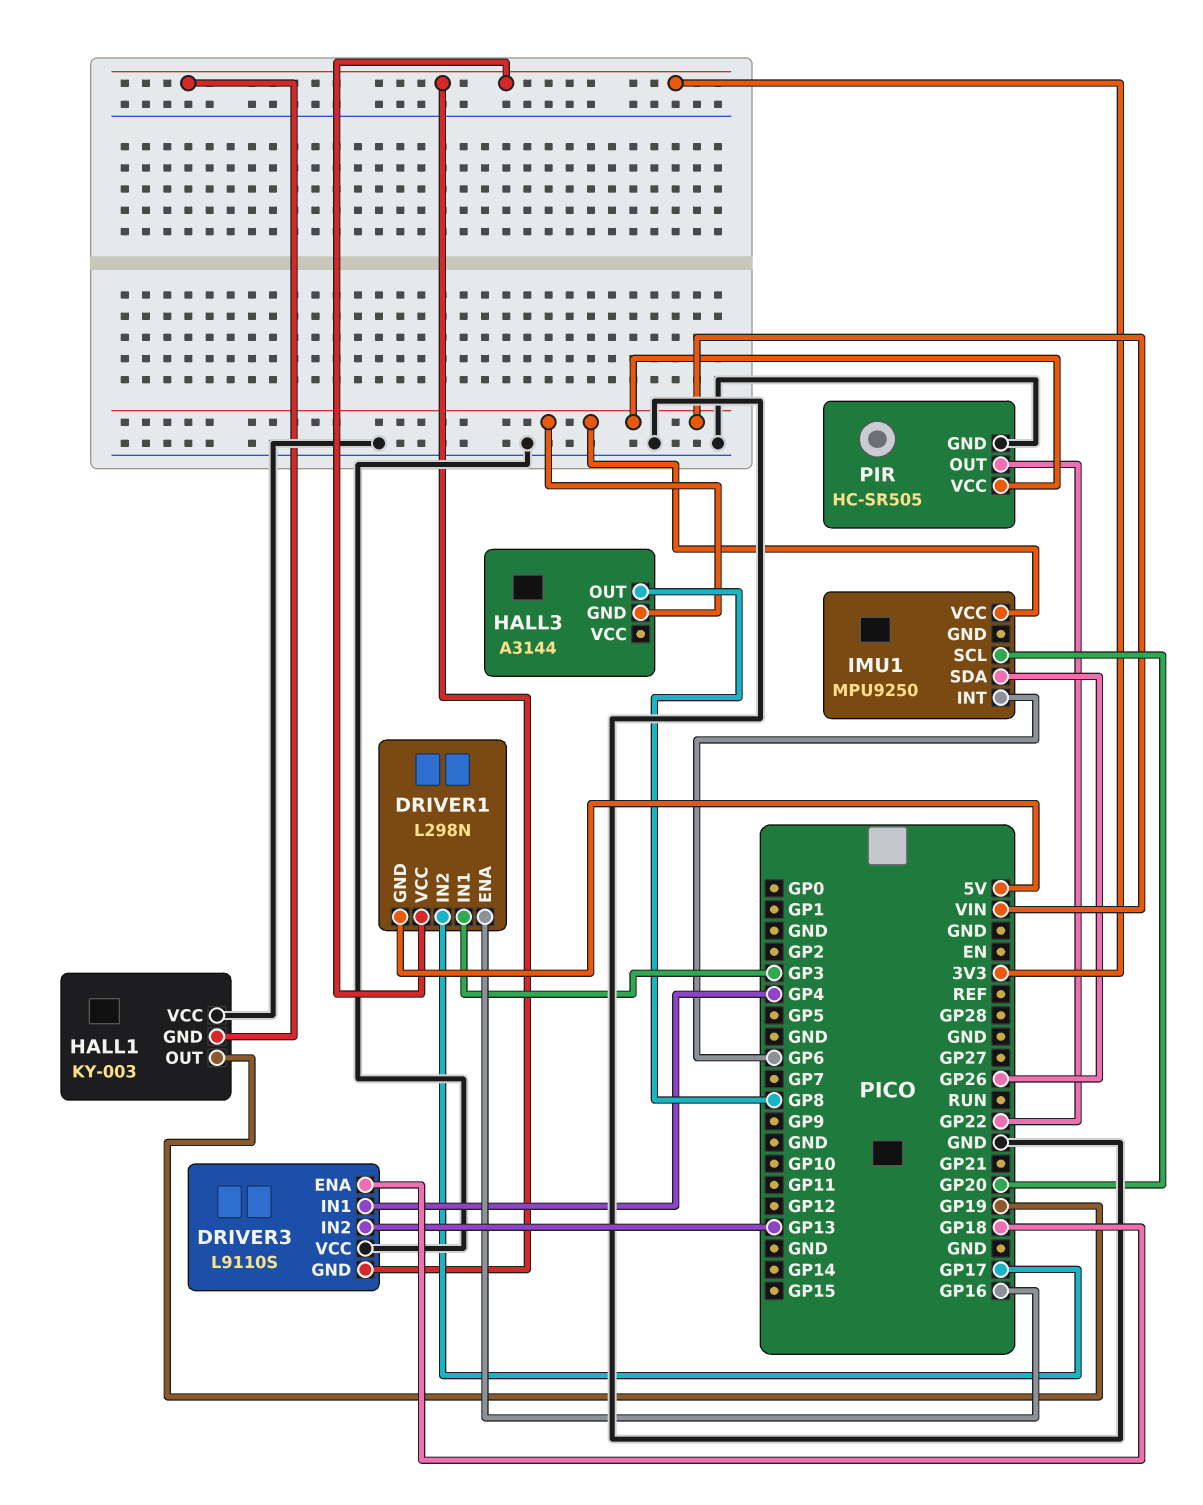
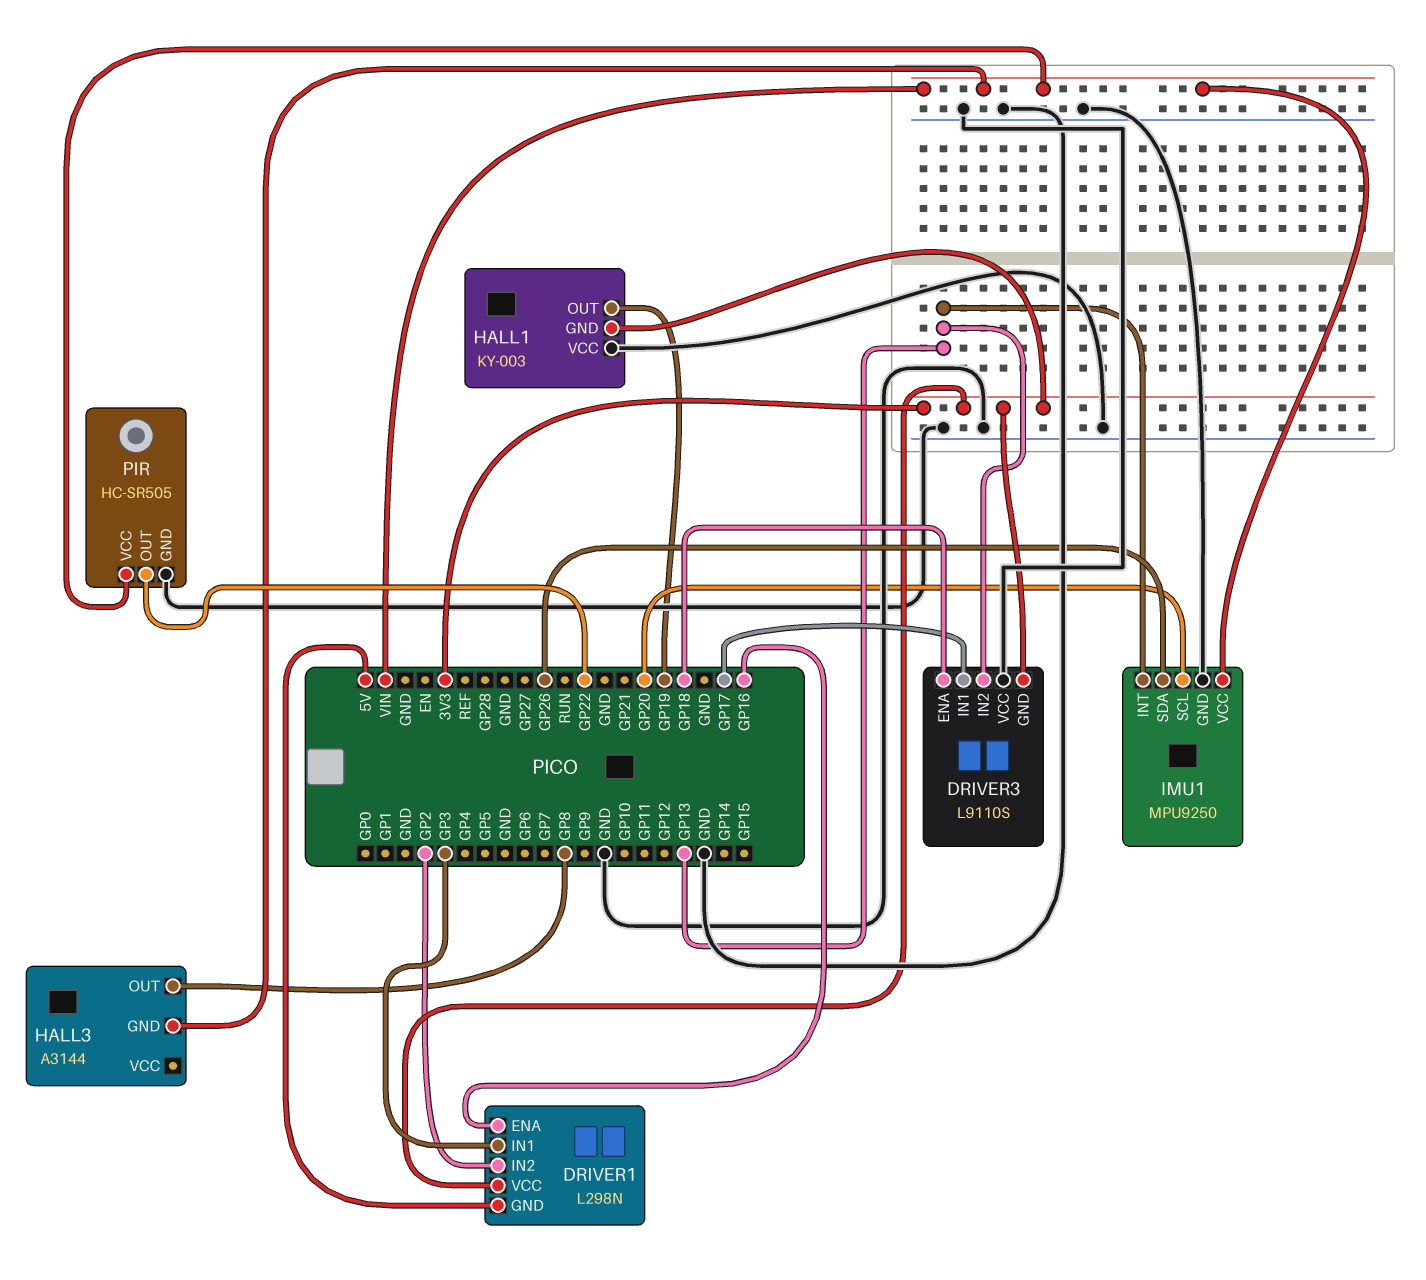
DRIVER1 pin IN2: GP17 -> GP2
DRIVER3 pin IN1: GP4 -> GP17
IMU1 pin GND: none -> GND
IMU1 pin INT: GP6 -> GP13

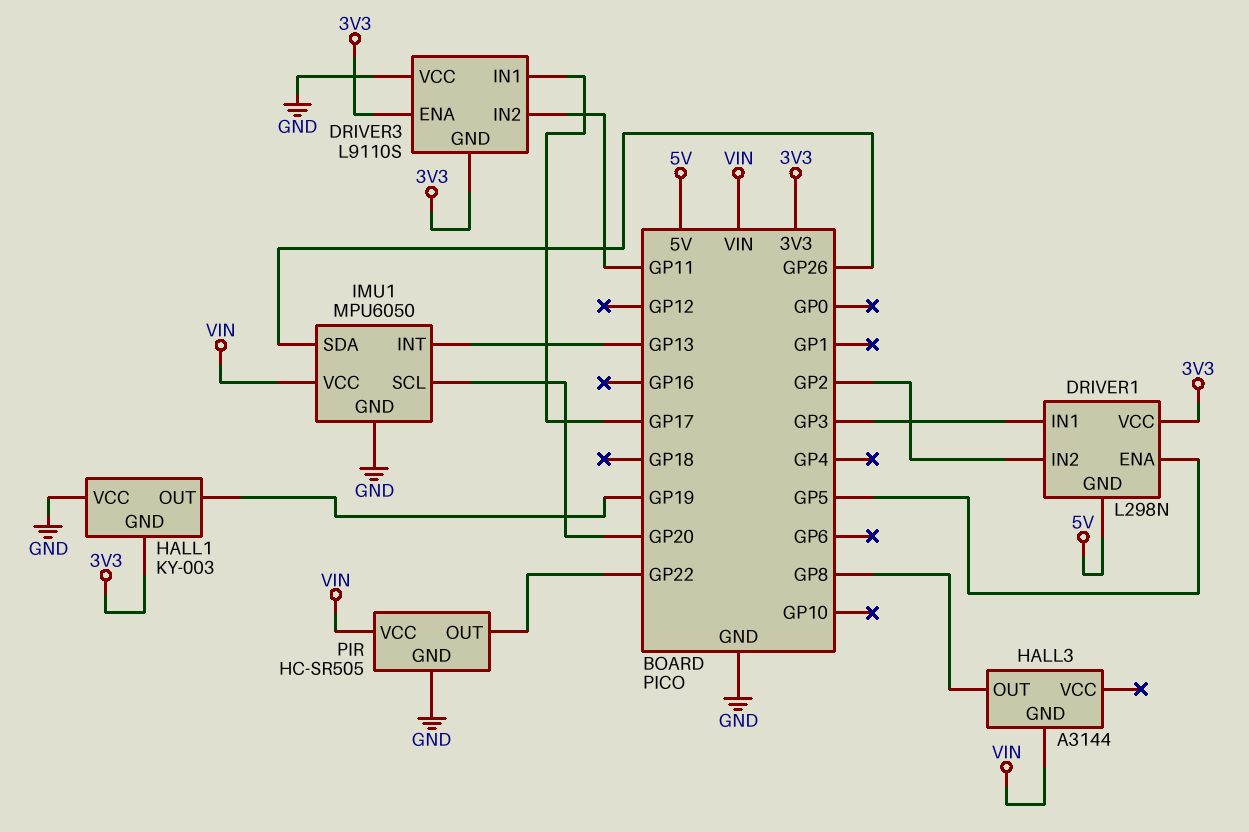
DRIVER1 pin ENA: GP16 -> GP5
DRIVER3 pin ENA: GP18 -> 3V3
DRIVER3 pin IN2: GP13 -> GP11
IMU1: MPU9250 -> MPU6050

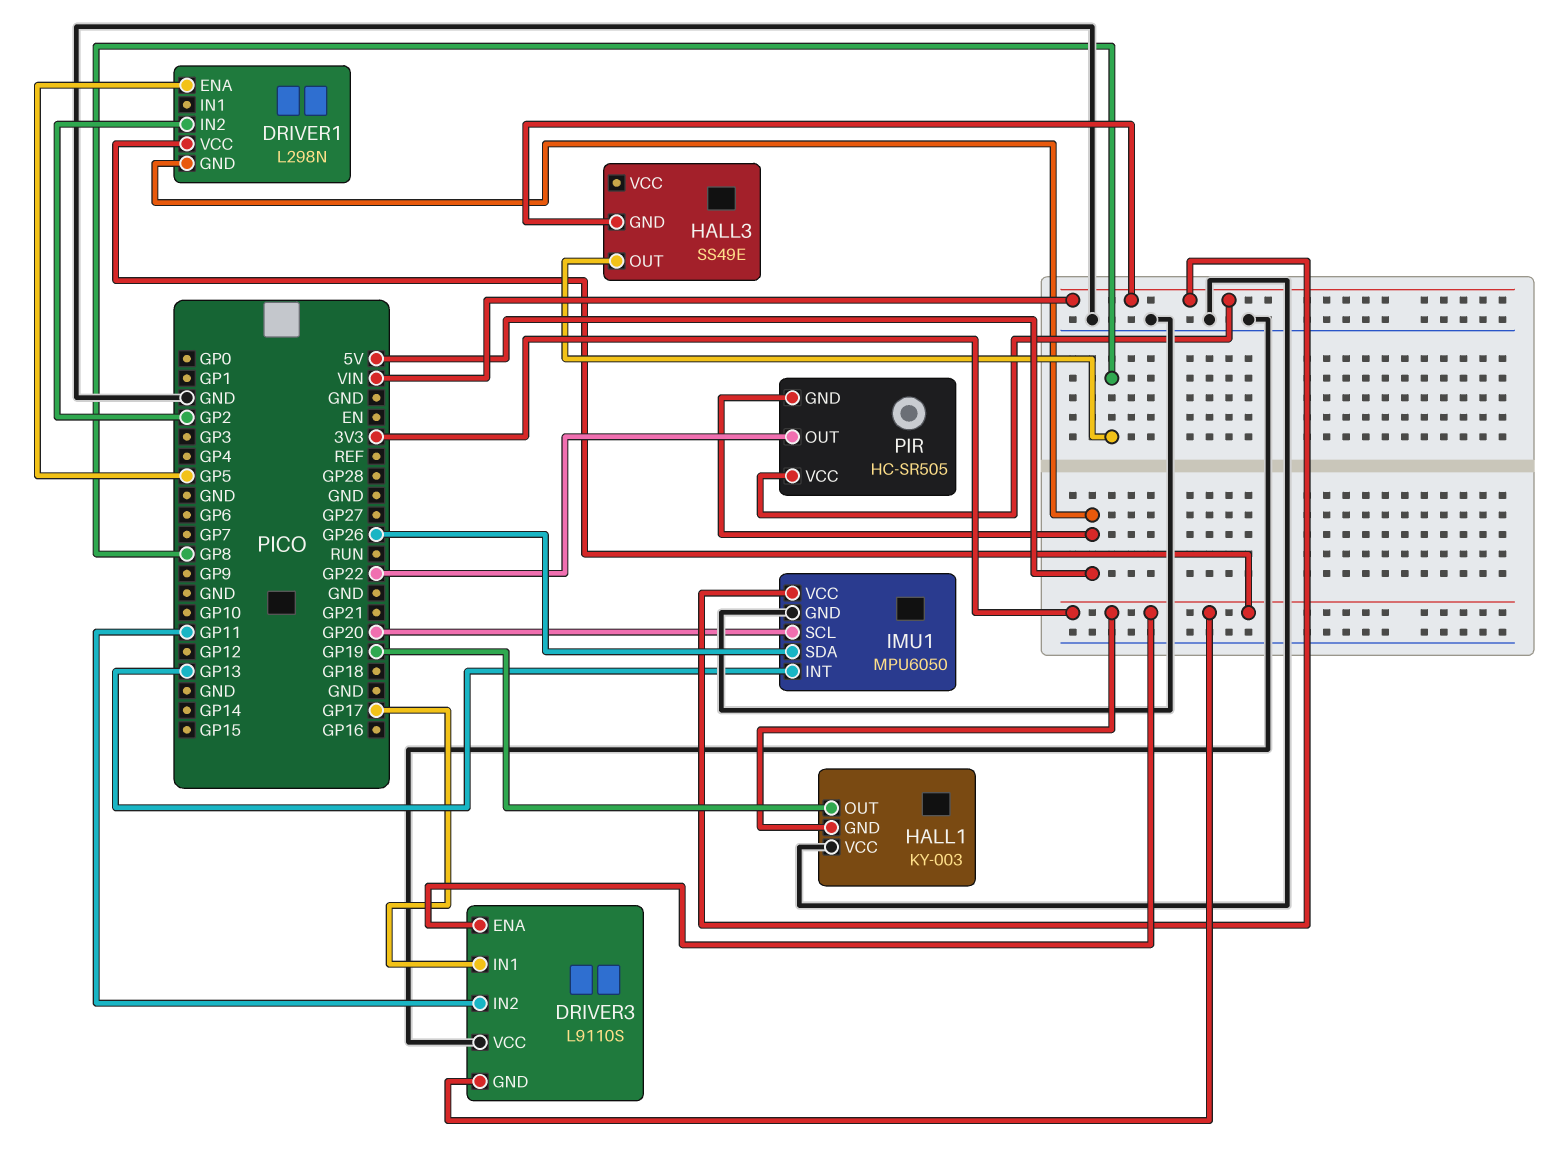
DRIVER1 pin IN1: GP3 -> none
HALL3: A3144 -> SS49E
PIR pin GND: GND -> 5V

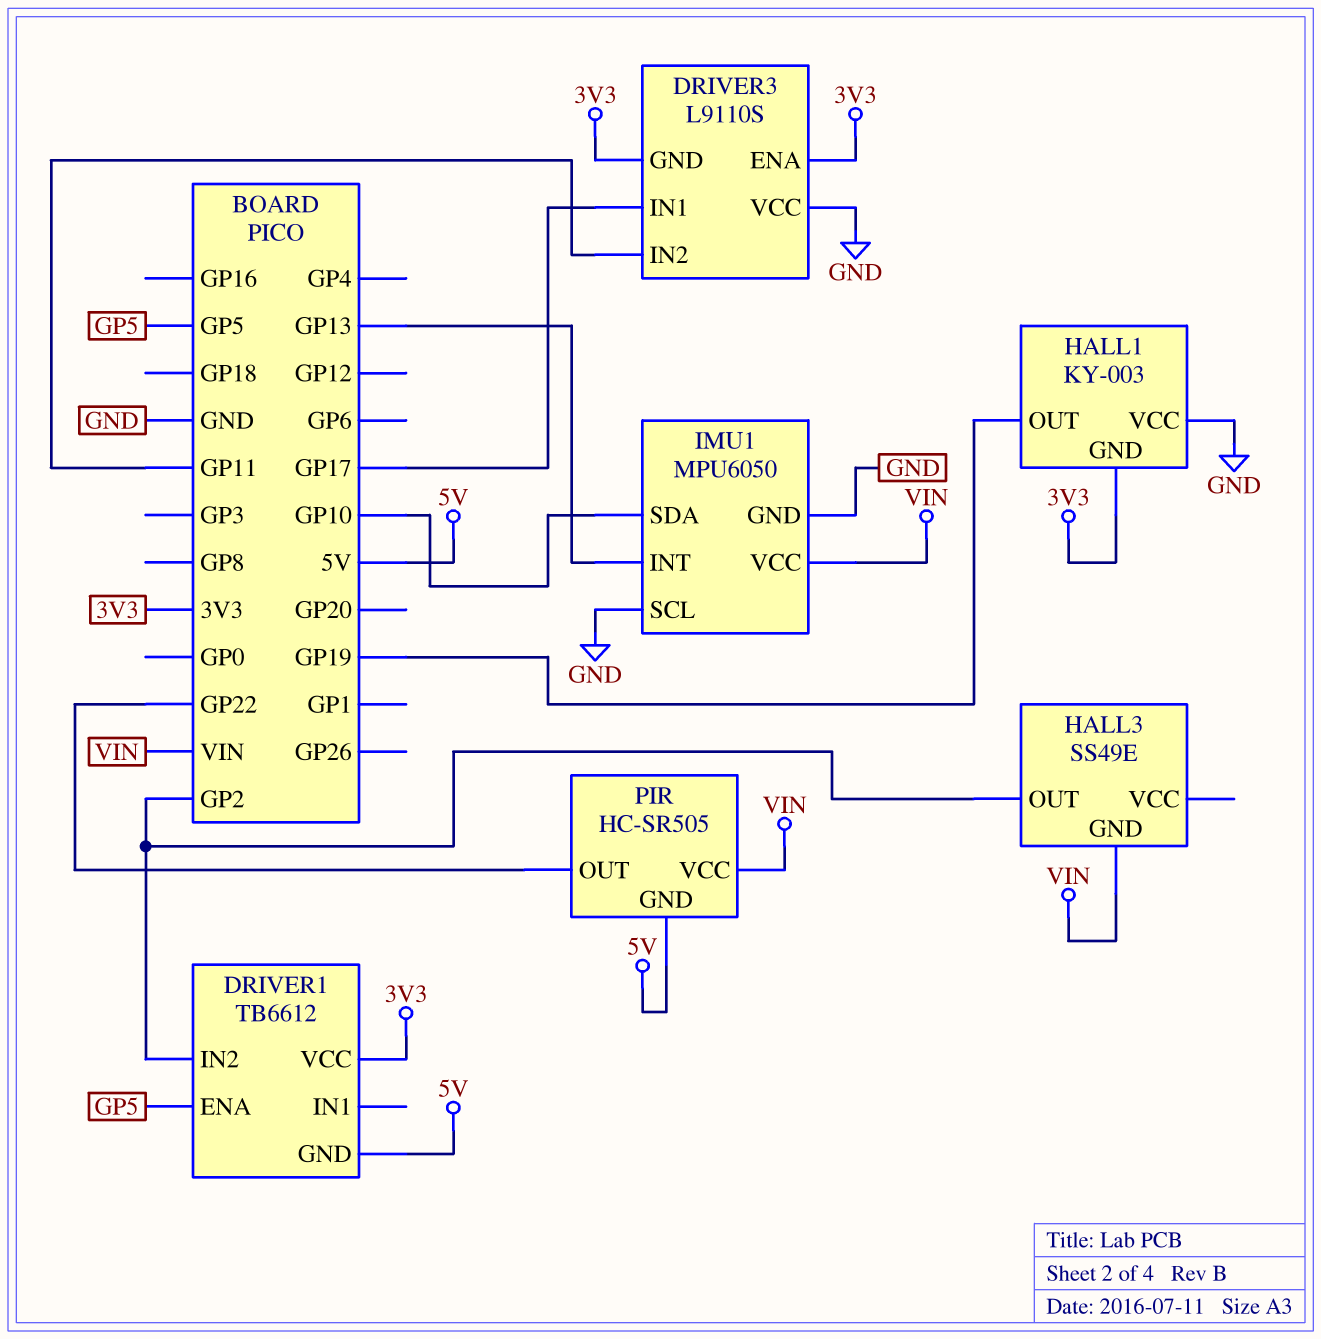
DRIVER1: L298N -> TB6612
HALL3 pin OUT: GP8 -> GP2
IMU1 pin SCL: GP20 -> GND
IMU1 pin SDA: GP26 -> GP10

